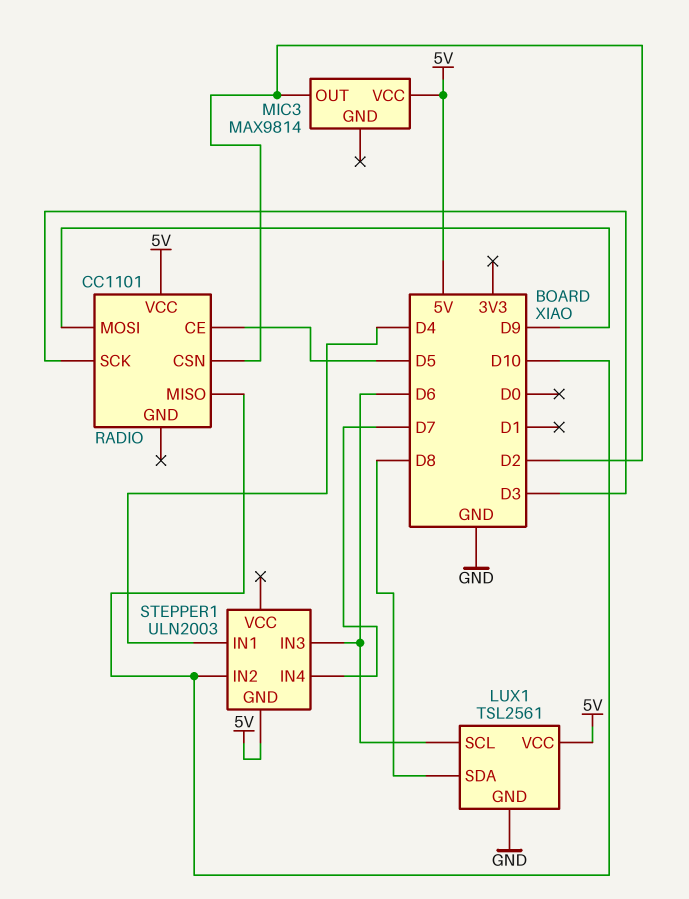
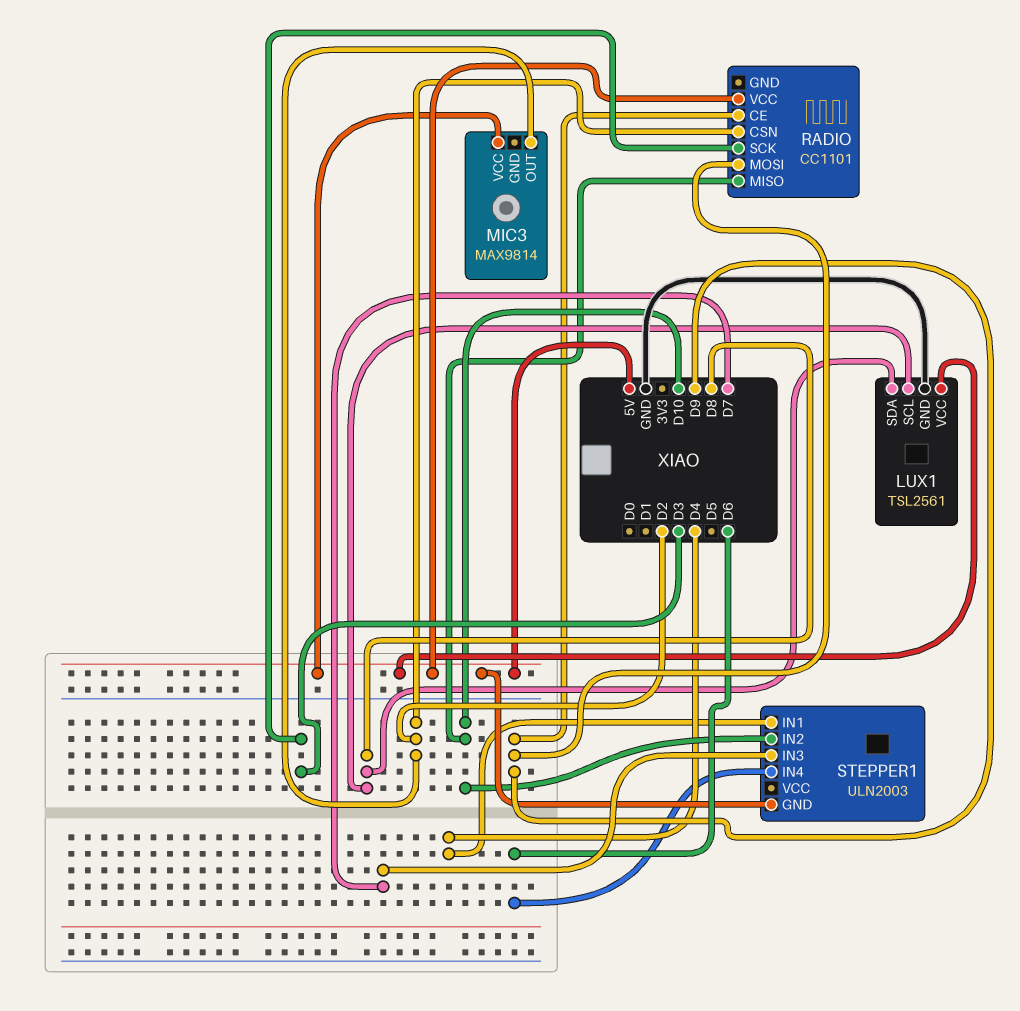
LUX1 pin SCL: D6 -> D8
RADIO pin CE: D5 -> D9
STEPPER1 pin IN3: D6 -> D7
STEPPER1 pin IN4: D7 -> D6

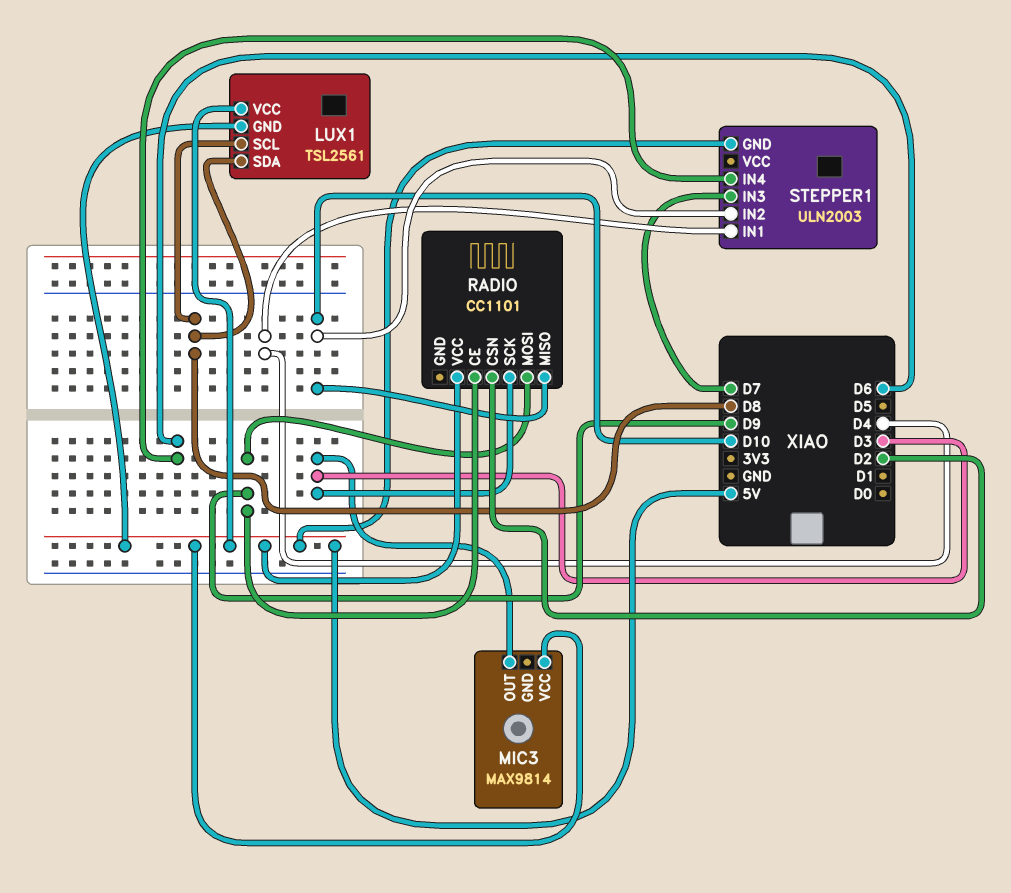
LUX1 pin GND: GND -> 5V
MIC3 pin OUT: D2 -> D3

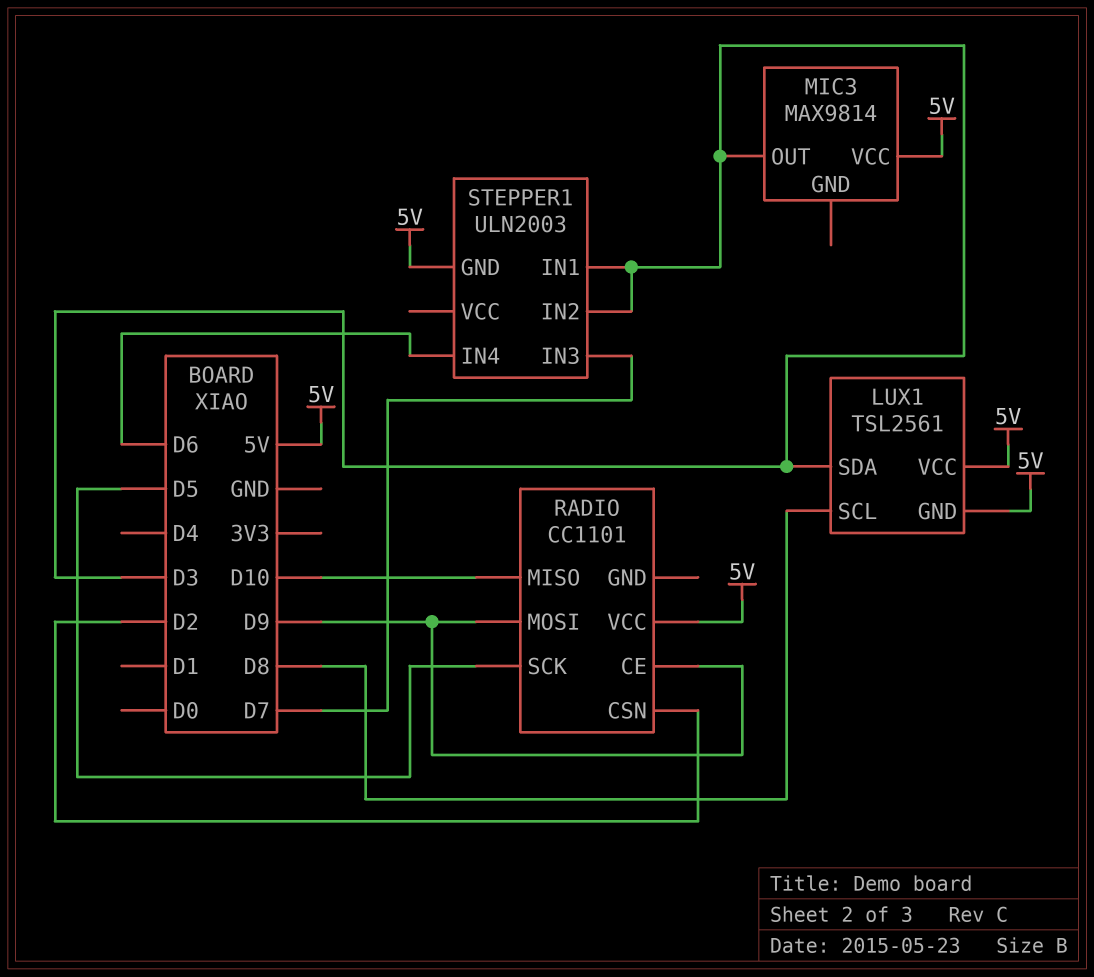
LUX1 pin SDA: D8 -> D3
RADIO pin SCK: D3 -> D5
STEPPER1 pin IN1: D4 -> D3
STEPPER1 pin IN2: D10 -> D3

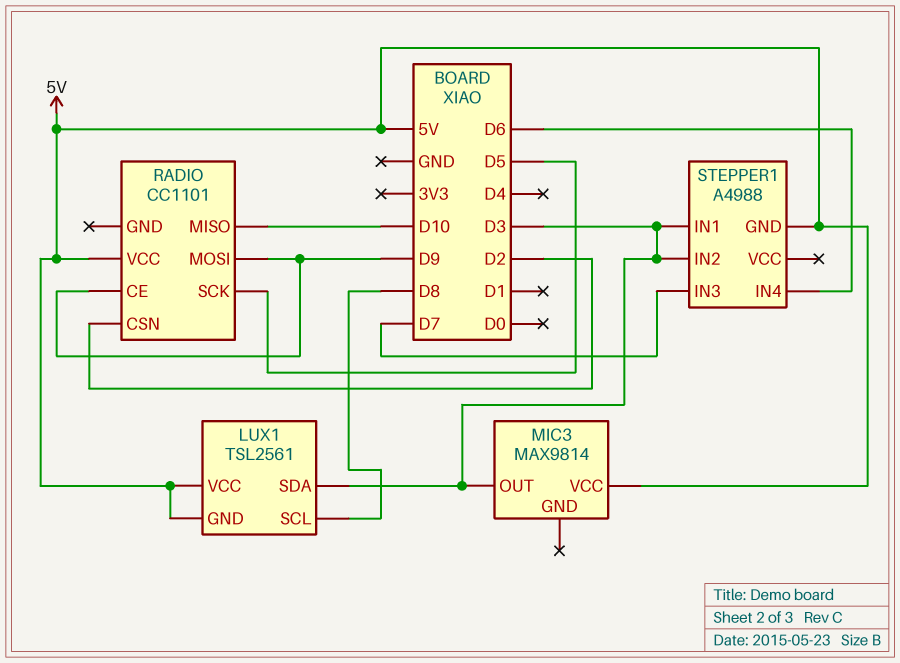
STEPPER1: ULN2003 -> A4988

